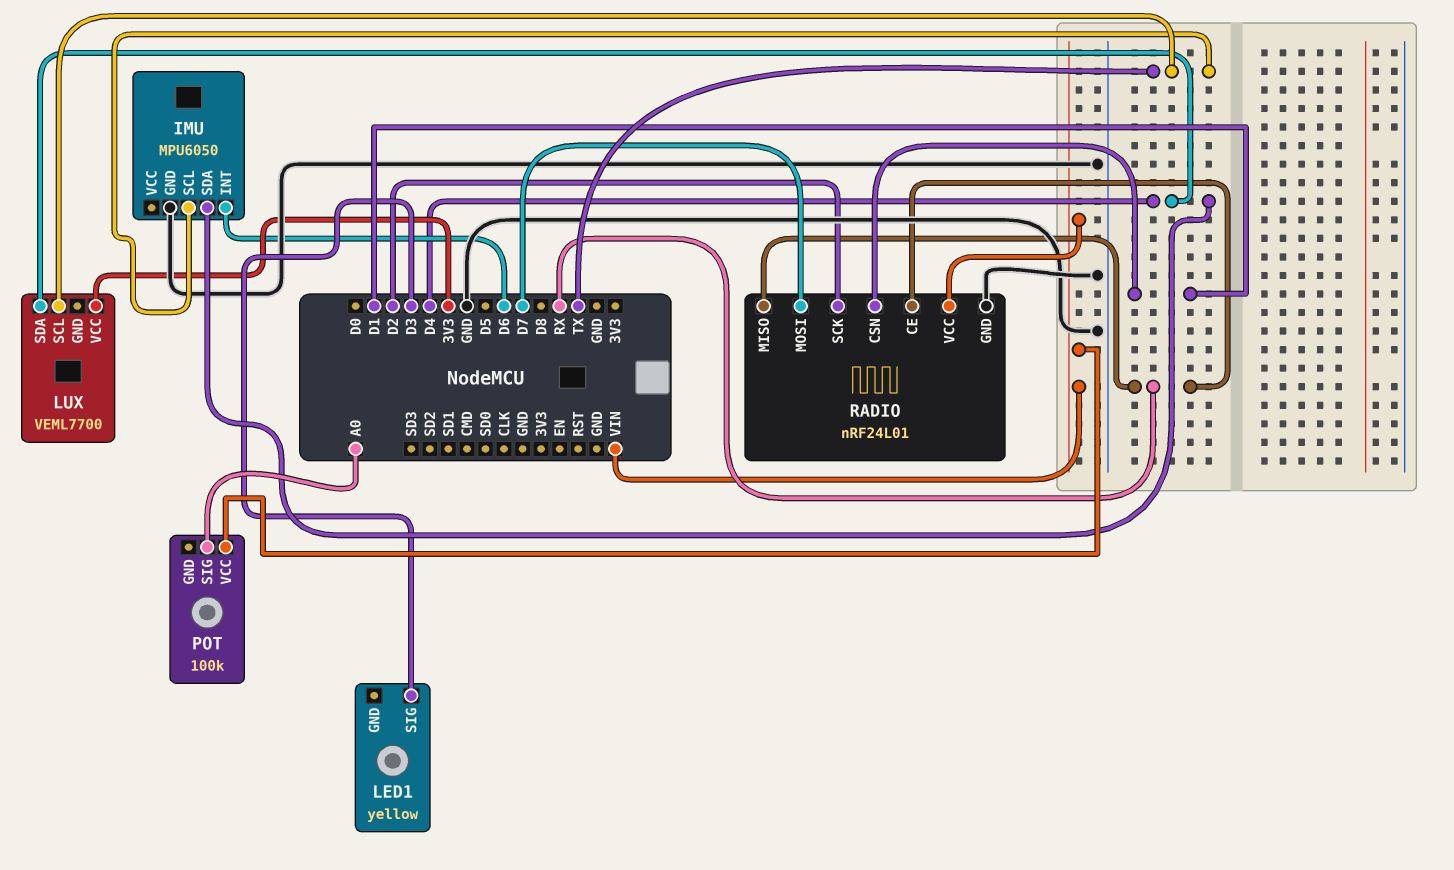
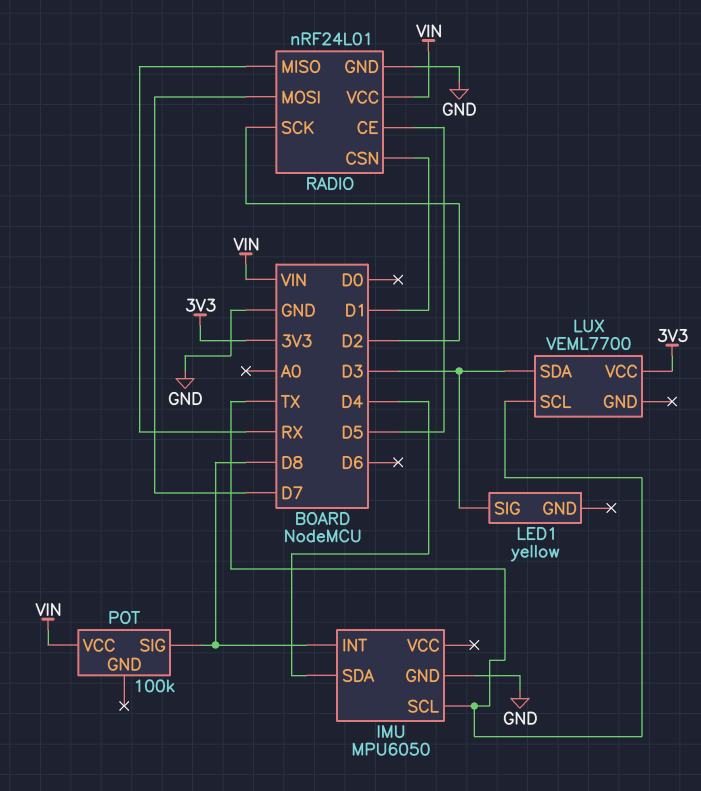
IMU pin INT: D6 -> D8
LUX pin SDA: D4 -> D3
POT pin SIG: A0 -> D8
RADIO pin CE: RX -> D5

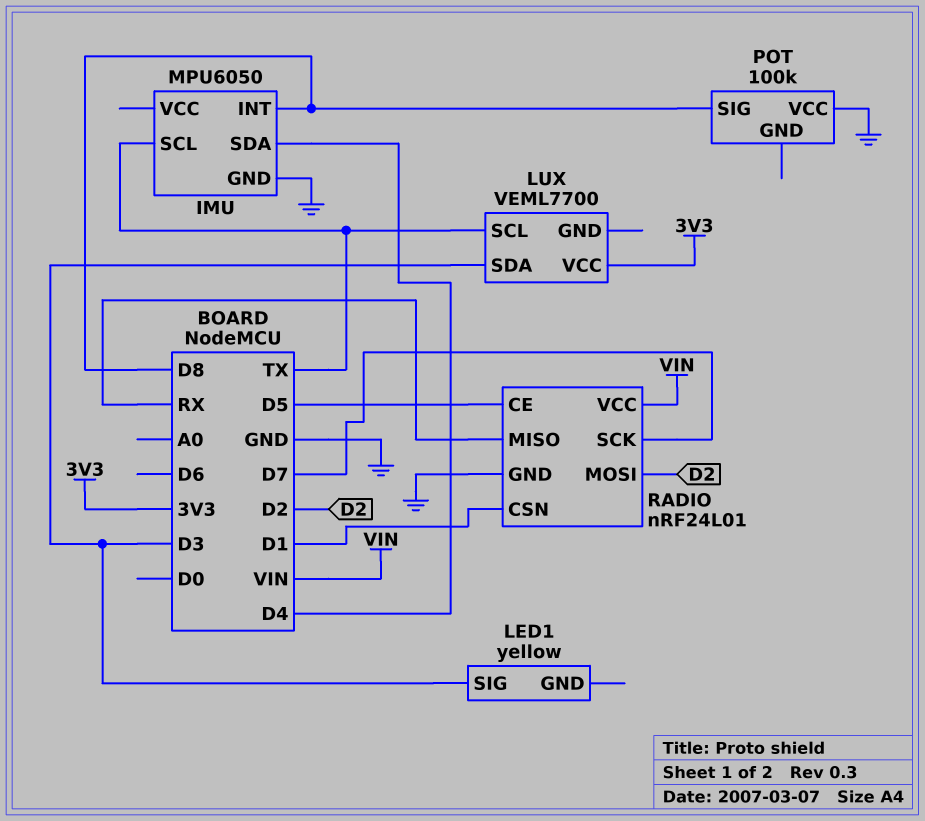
POT pin VCC: VIN -> GND
RADIO pin MOSI: D7 -> D2
RADIO pin SCK: D2 -> D7

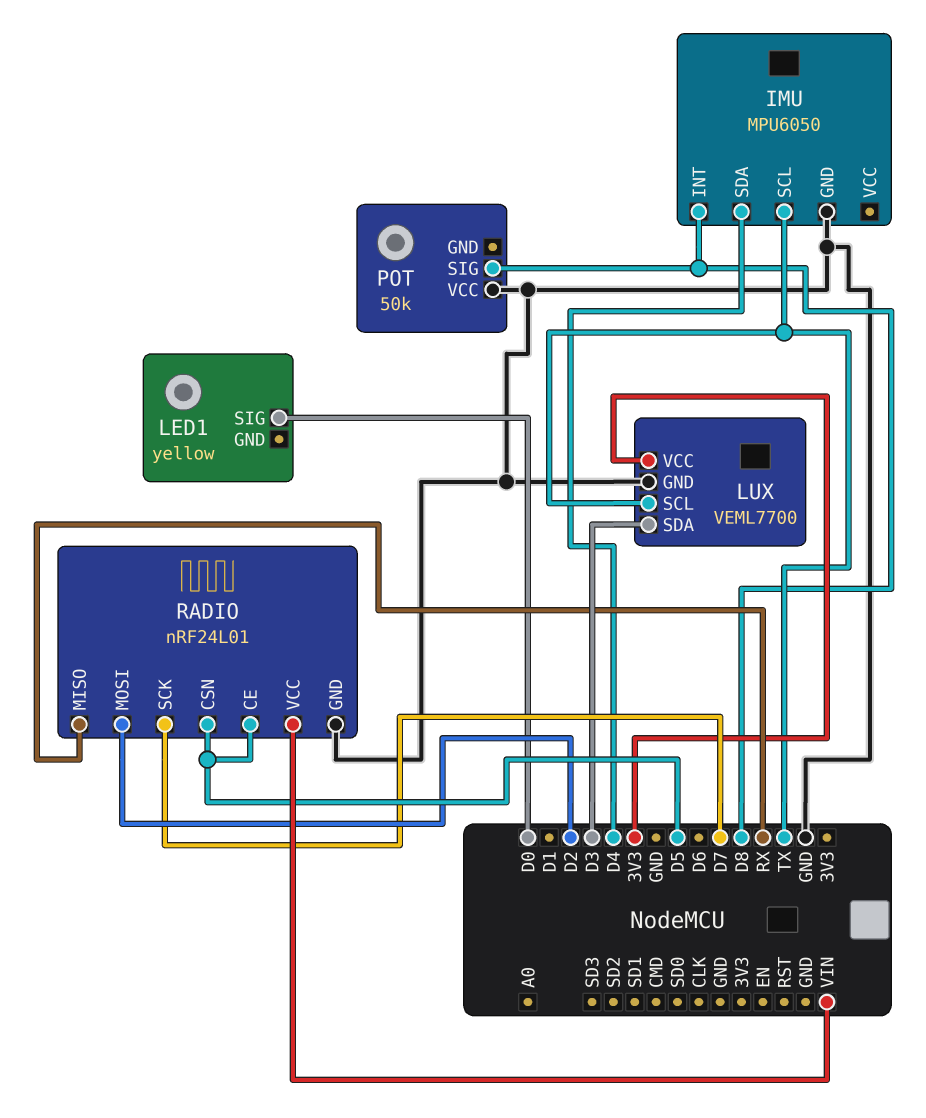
LED1 pin SIG: D3 -> D0
LUX pin GND: none -> GND
POT: 100k -> 50k
RADIO pin CSN: D1 -> D5

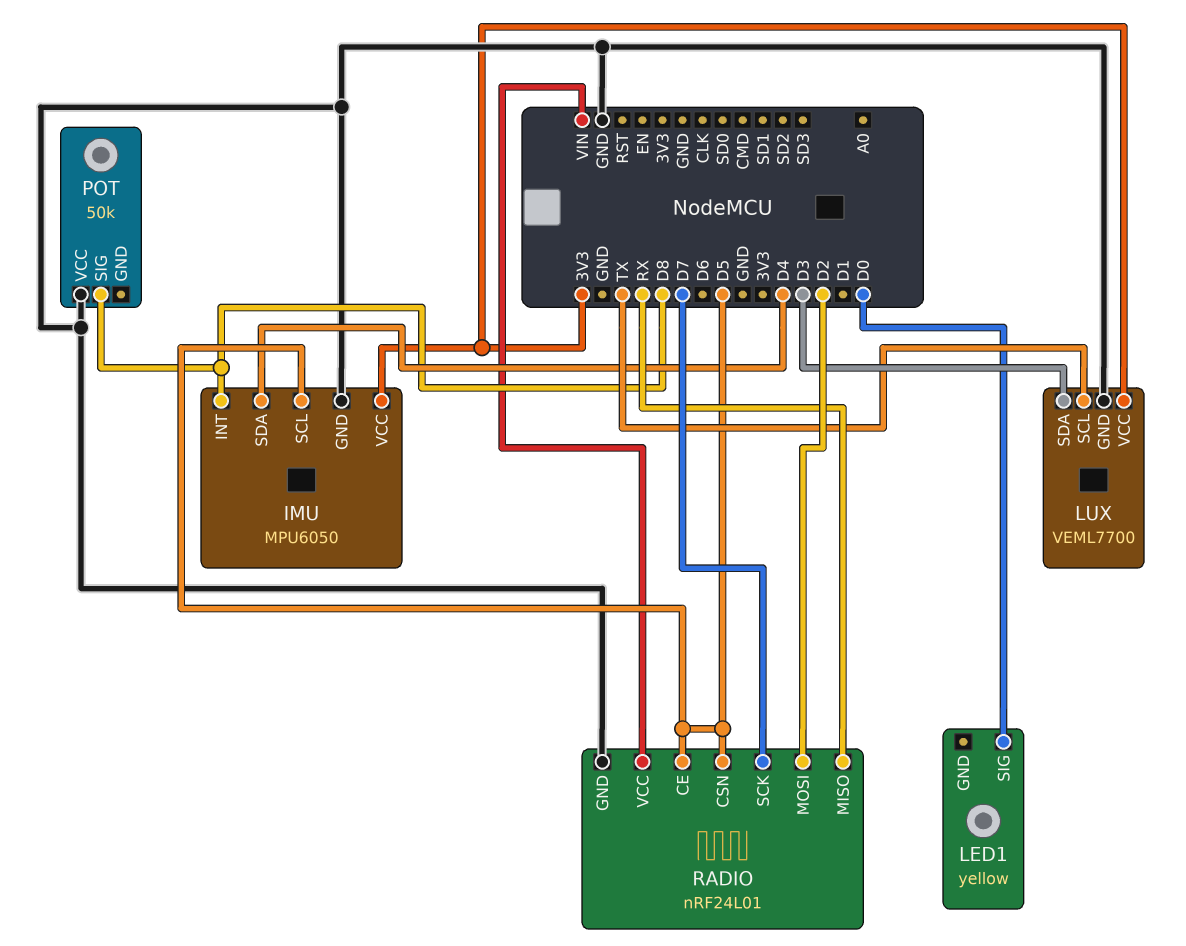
IMU pin SCL: TX -> D5
IMU pin VCC: none -> 3V3

